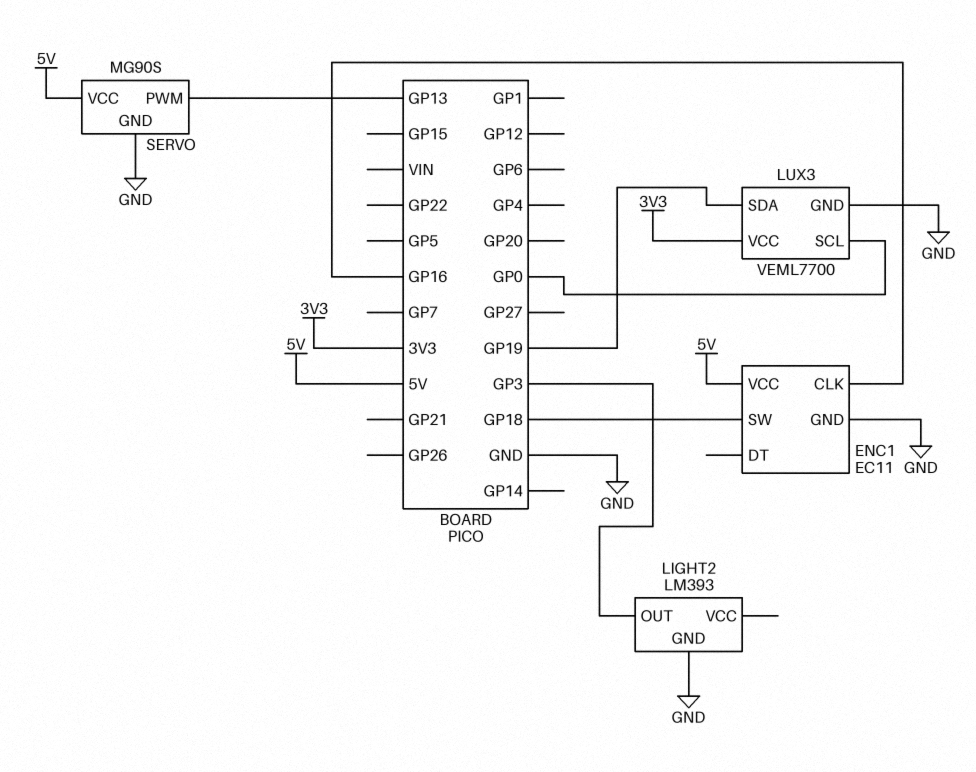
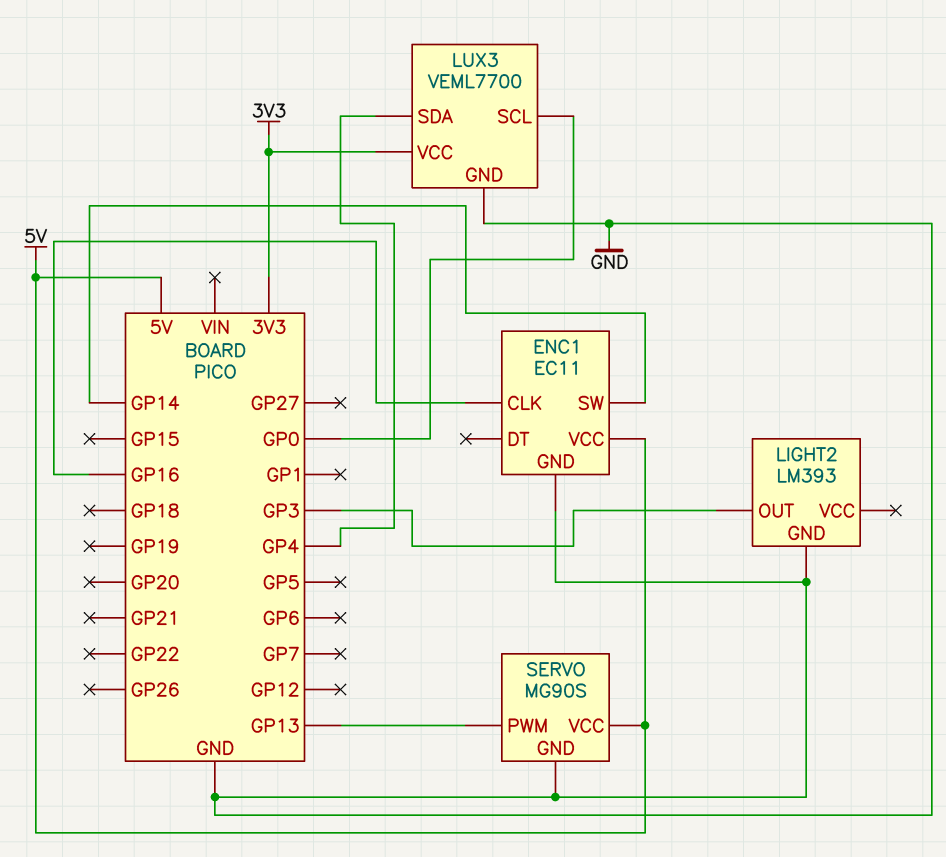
ENC1 pin SW: GP18 -> GP14
LUX3 pin SDA: GP19 -> GP4

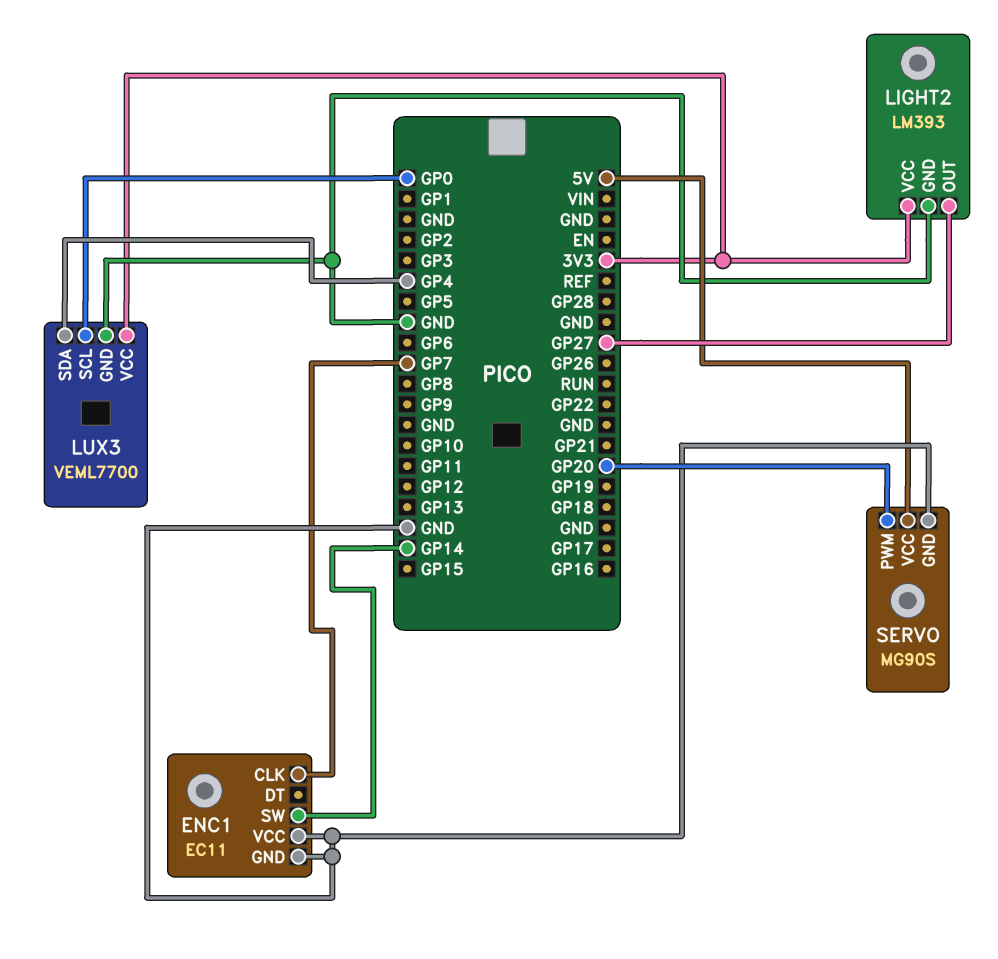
ENC1 pin CLK: GP16 -> GP7
ENC1 pin VCC: 5V -> GND
LIGHT2 pin OUT: GP3 -> GP27
LIGHT2 pin VCC: none -> 3V3
SERVO pin PWM: GP13 -> GP20

